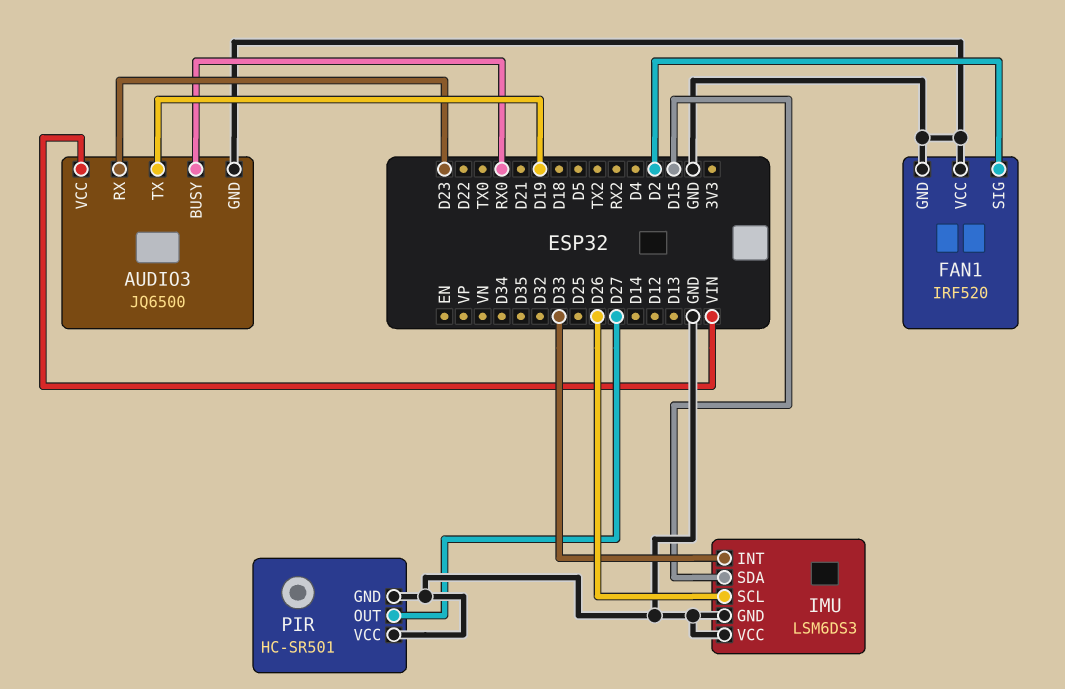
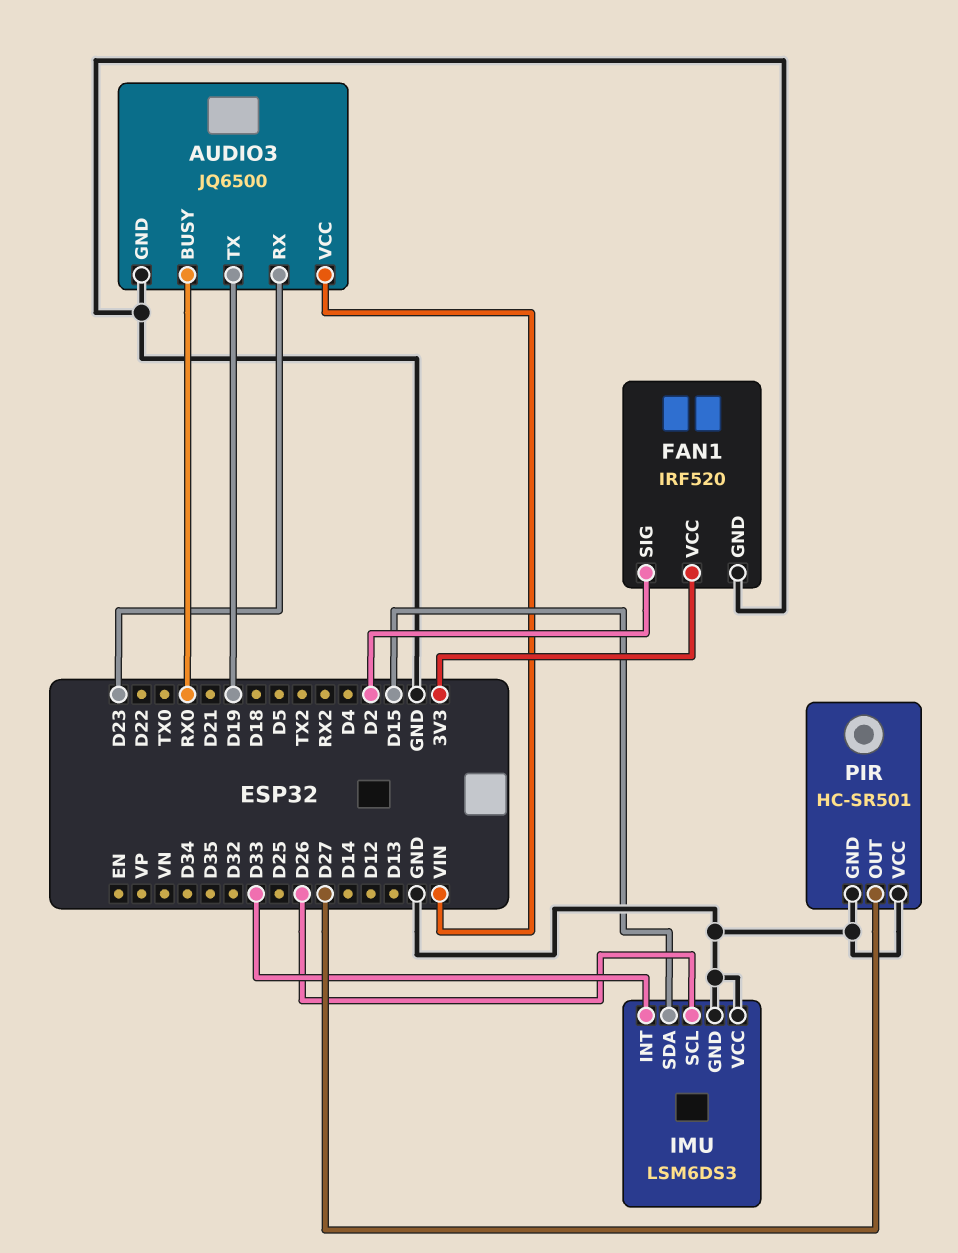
FAN1 pin VCC: GND -> 3V3

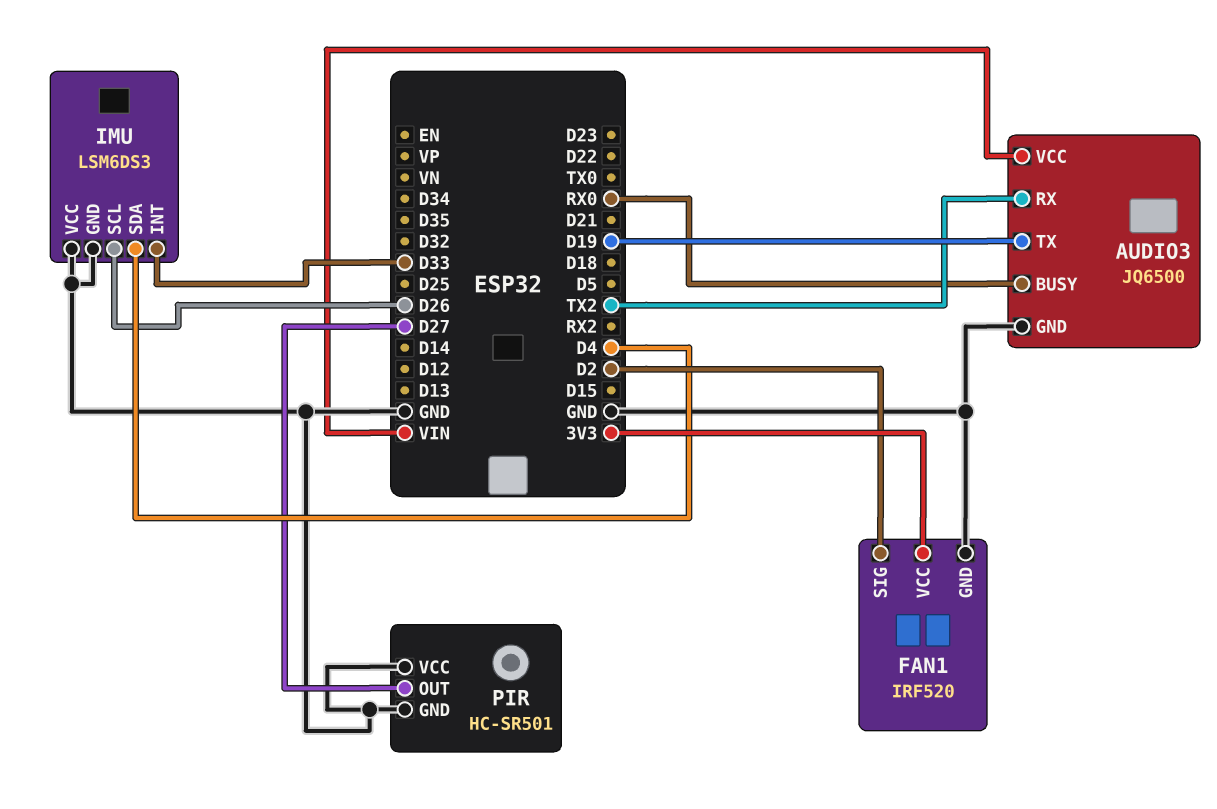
AUDIO3 pin RX: D23 -> TX2
IMU pin SDA: D15 -> D4

